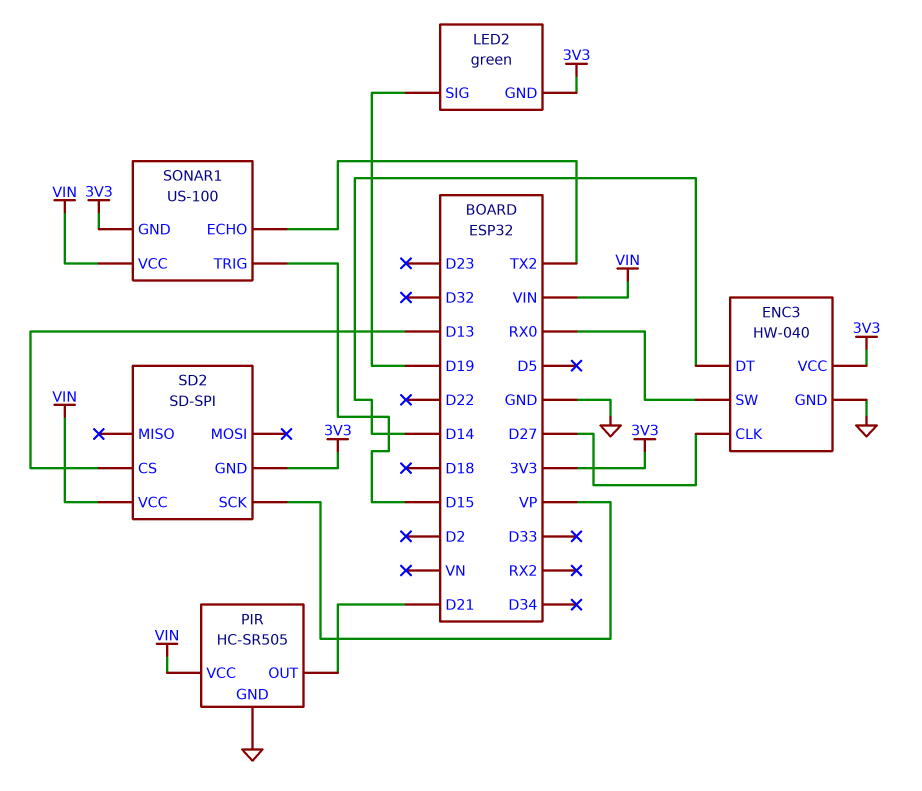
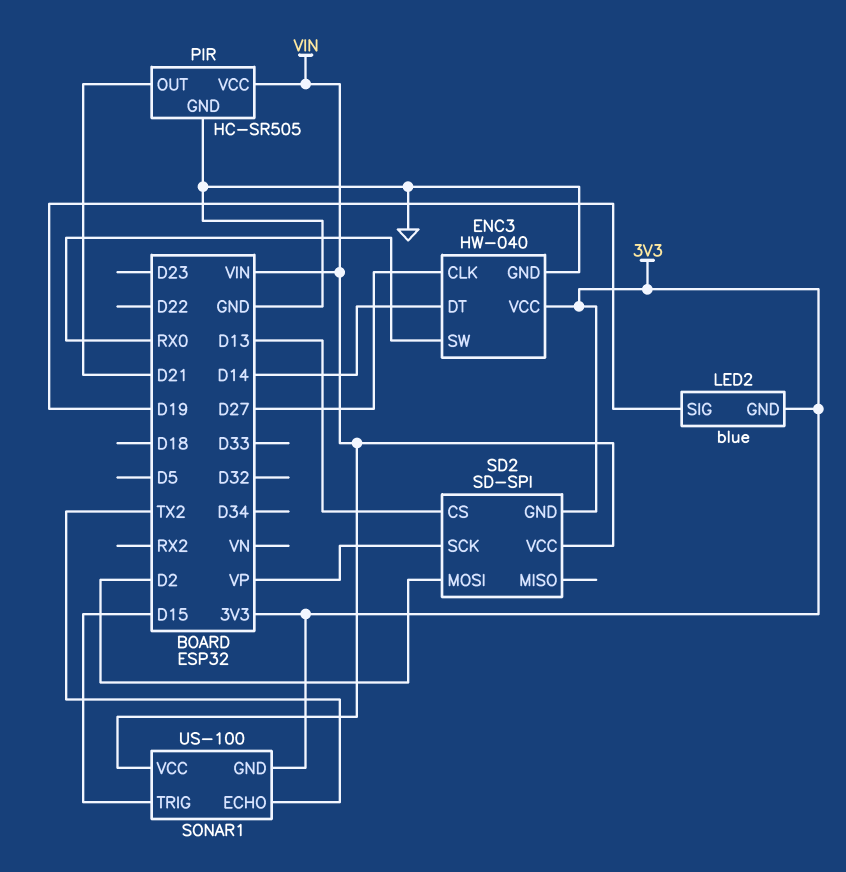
LED2: green -> blue
SD2 pin MOSI: none -> D2

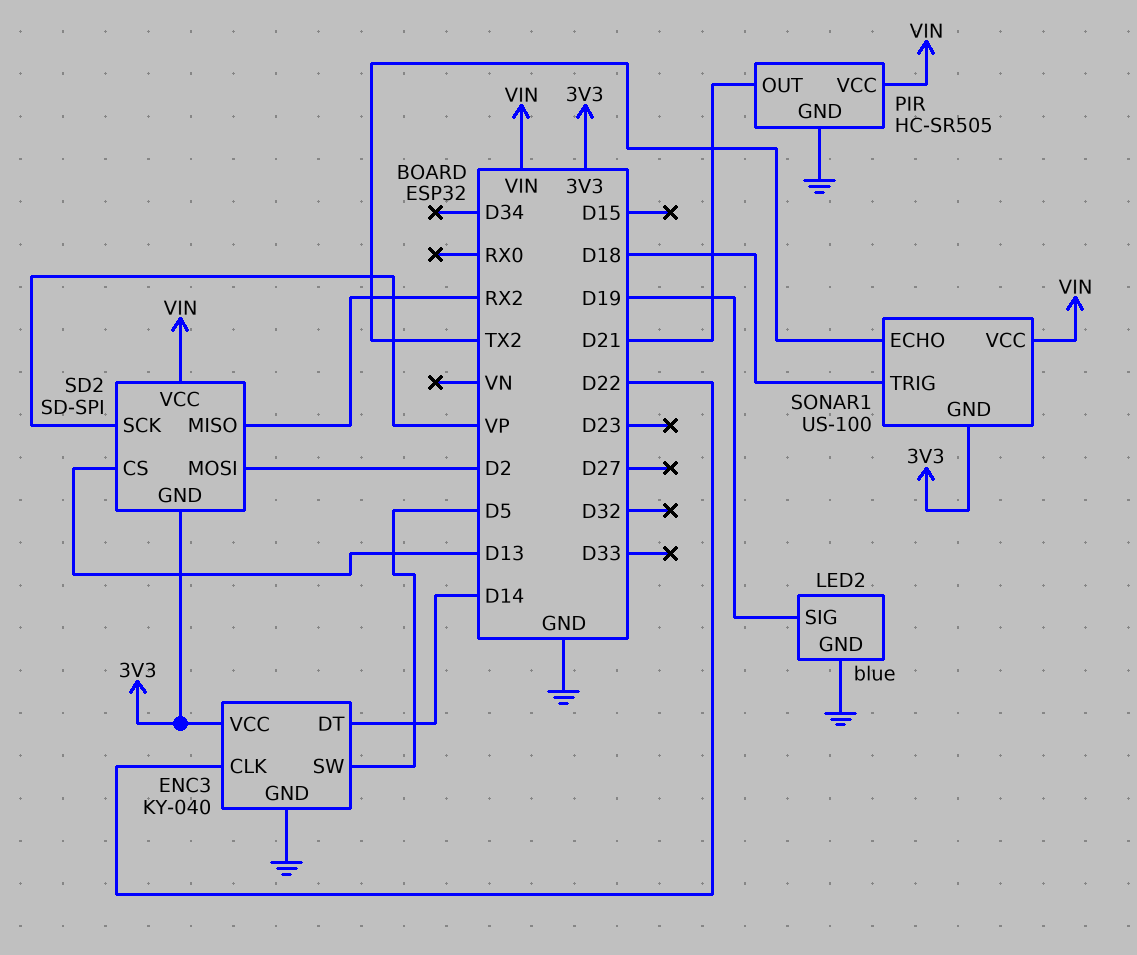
ENC3: HW-040 -> KY-040
ENC3 pin CLK: D27 -> D22
ENC3 pin SW: RX0 -> D5
LED2 pin GND: 3V3 -> GND
SD2 pin MISO: none -> RX2
SONAR1 pin TRIG: D15 -> D18

